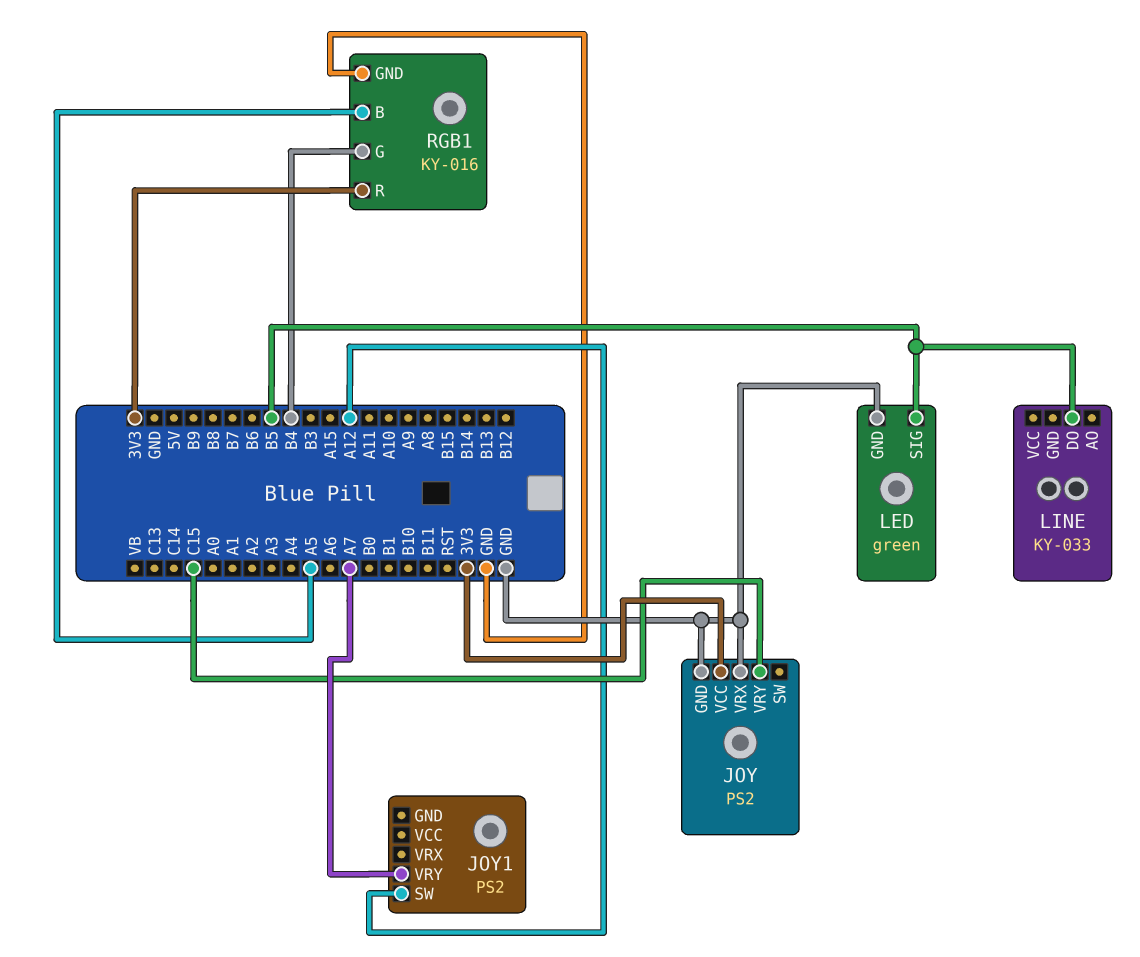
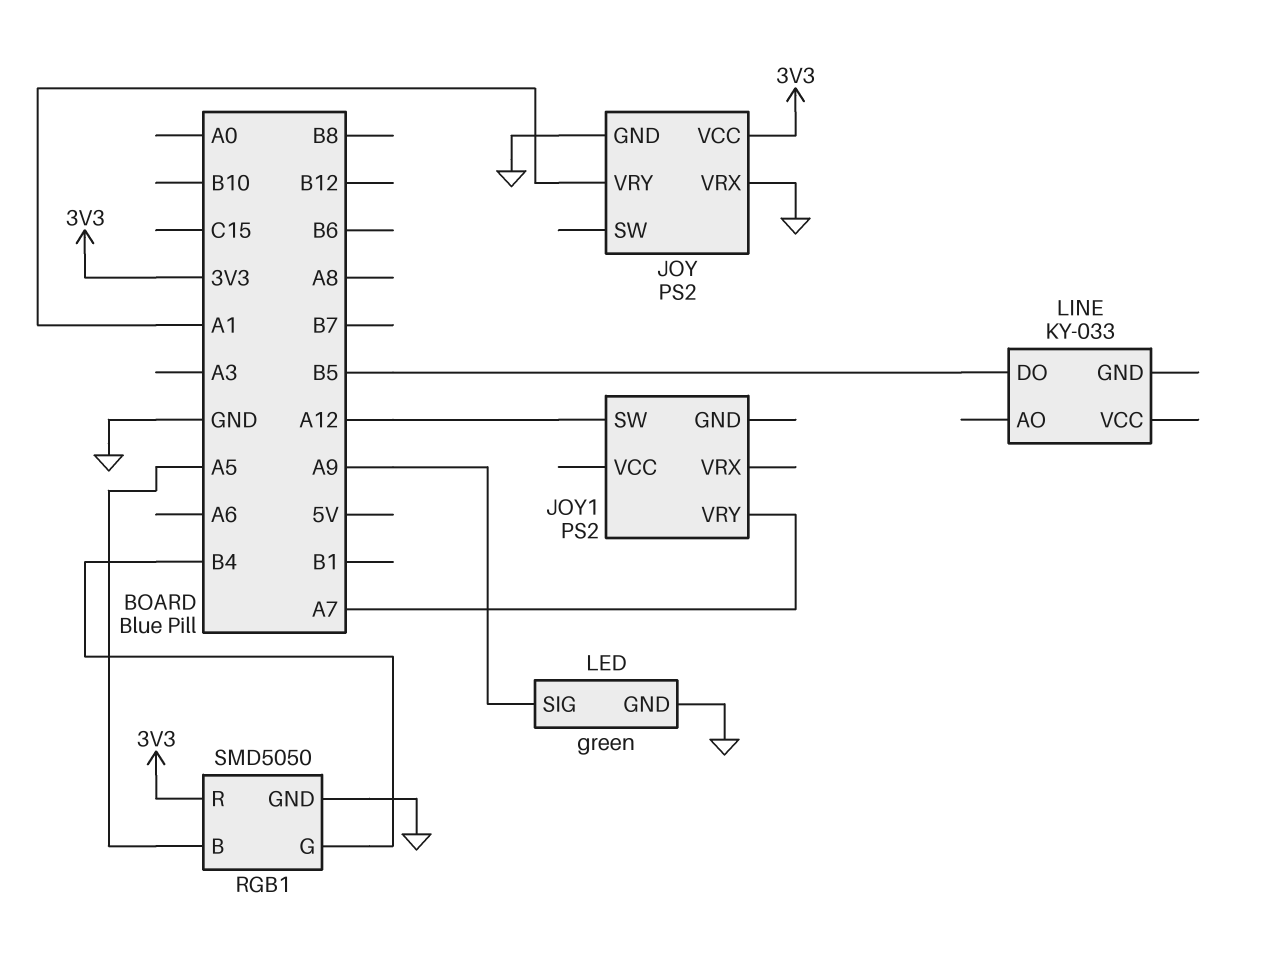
JOY pin VRY: C15 -> A1
LED pin SIG: B5 -> A9
RGB1: KY-016 -> SMD5050

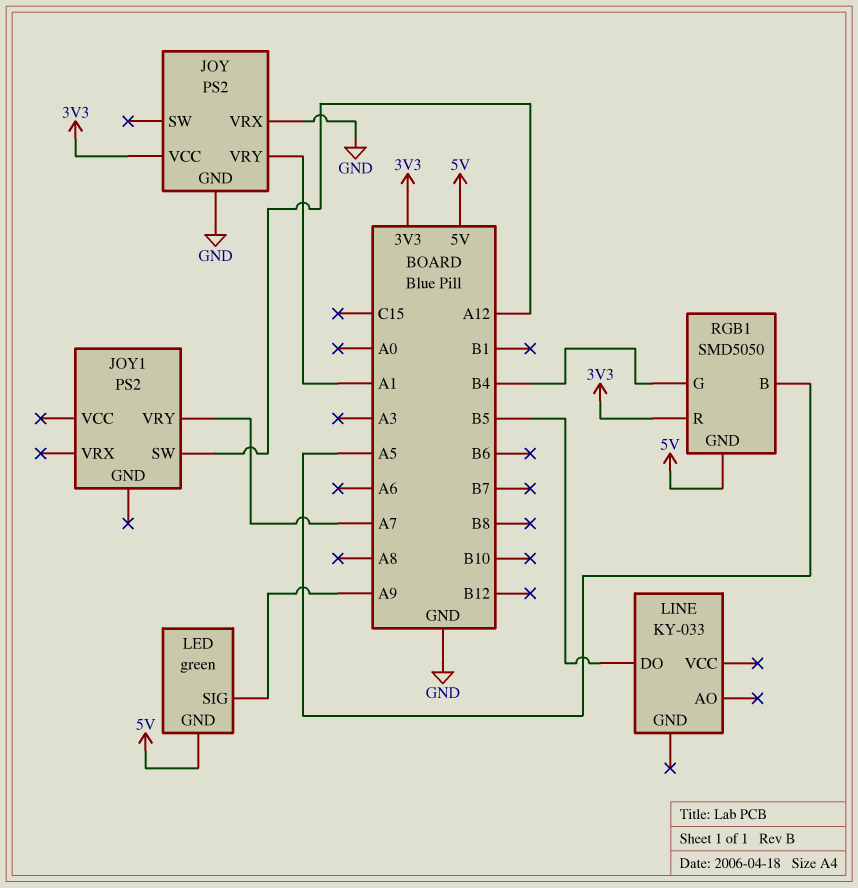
LED pin GND: GND -> 5V
RGB1 pin GND: GND -> 5V

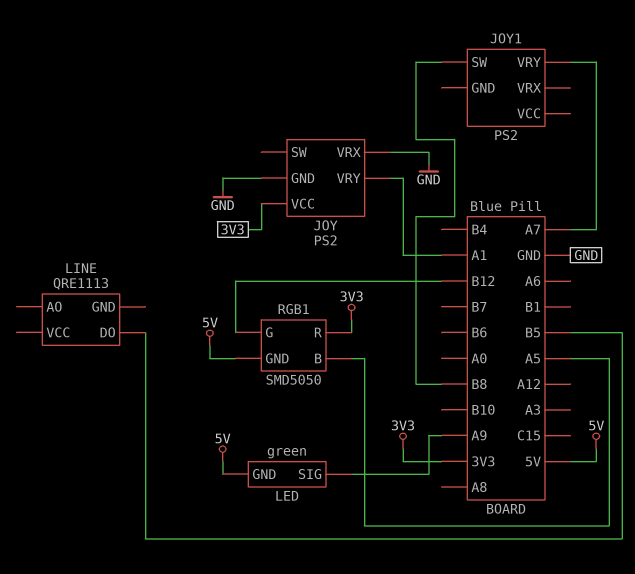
JOY1 pin SW: A12 -> B8
LINE: KY-033 -> QRE1113
RGB1 pin G: B4 -> B12

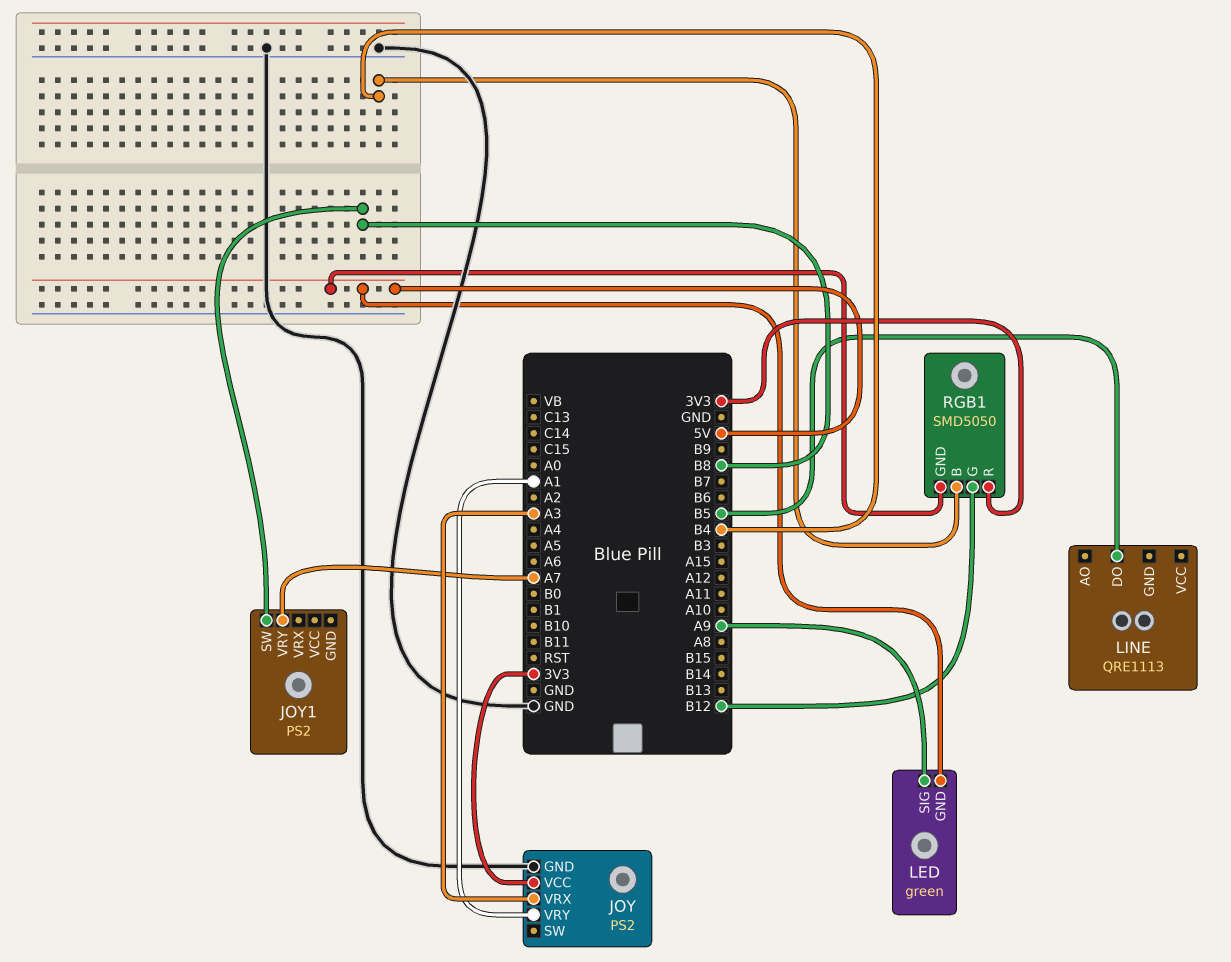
JOY pin VRX: GND -> A3
RGB1 pin B: A5 -> B4

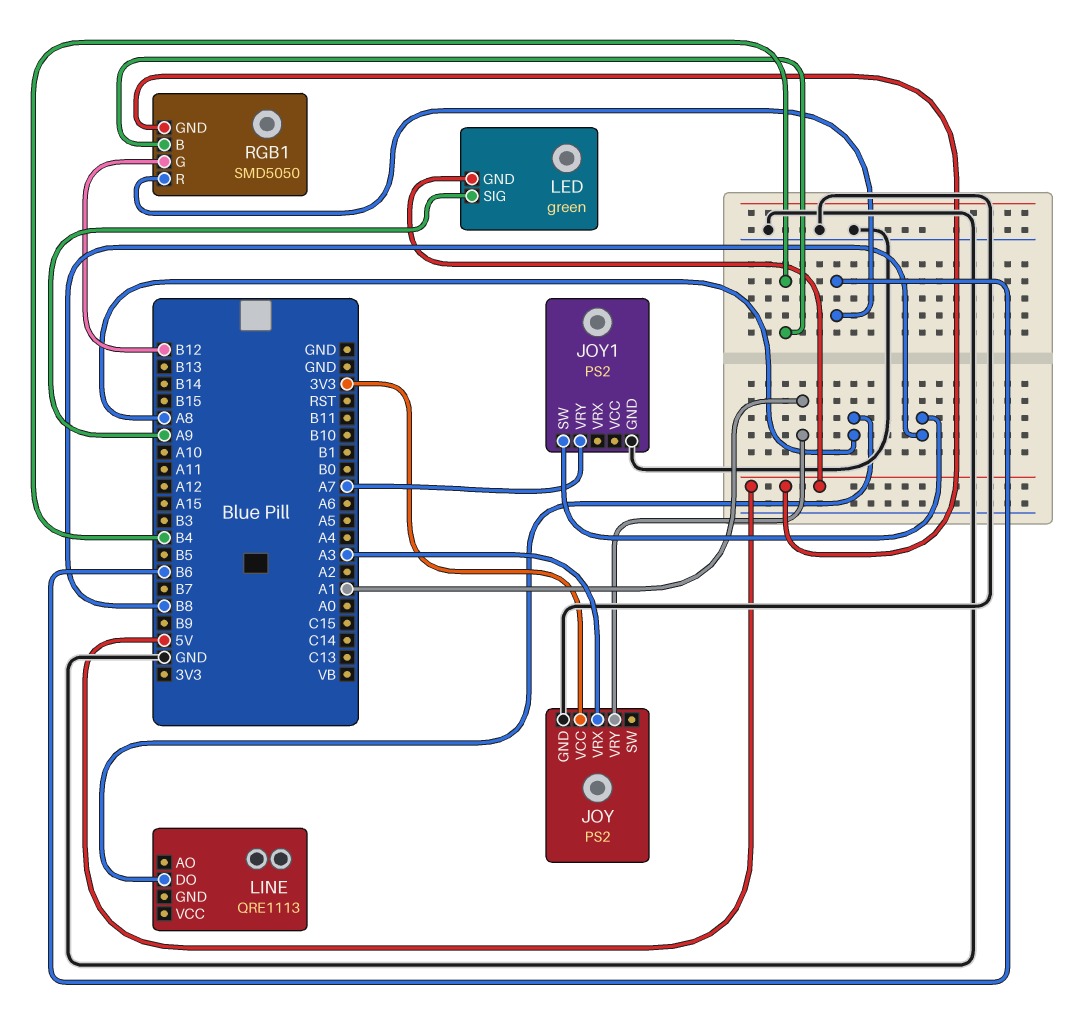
JOY1 pin GND: none -> GND
LINE pin DO: B5 -> A8
RGB1 pin R: 3V3 -> B6

